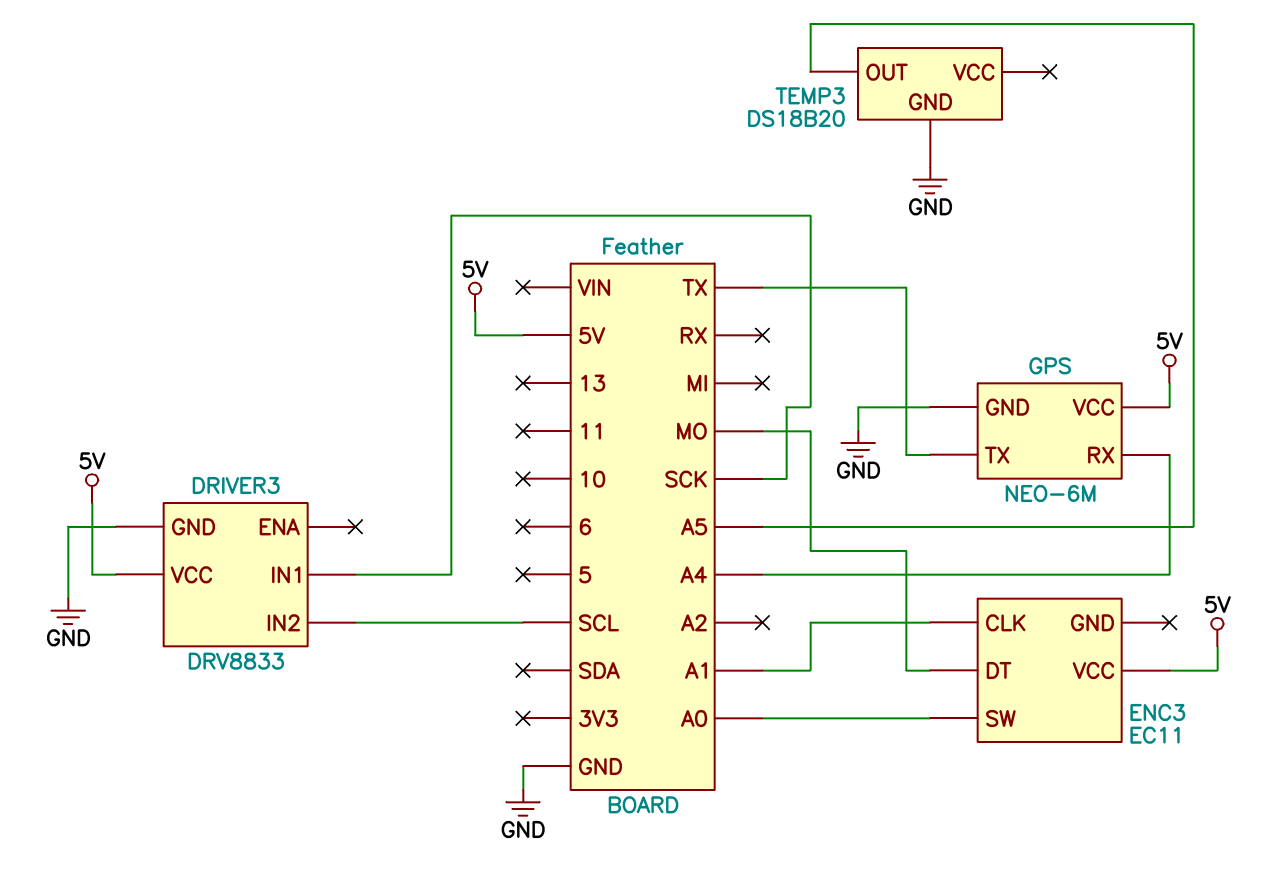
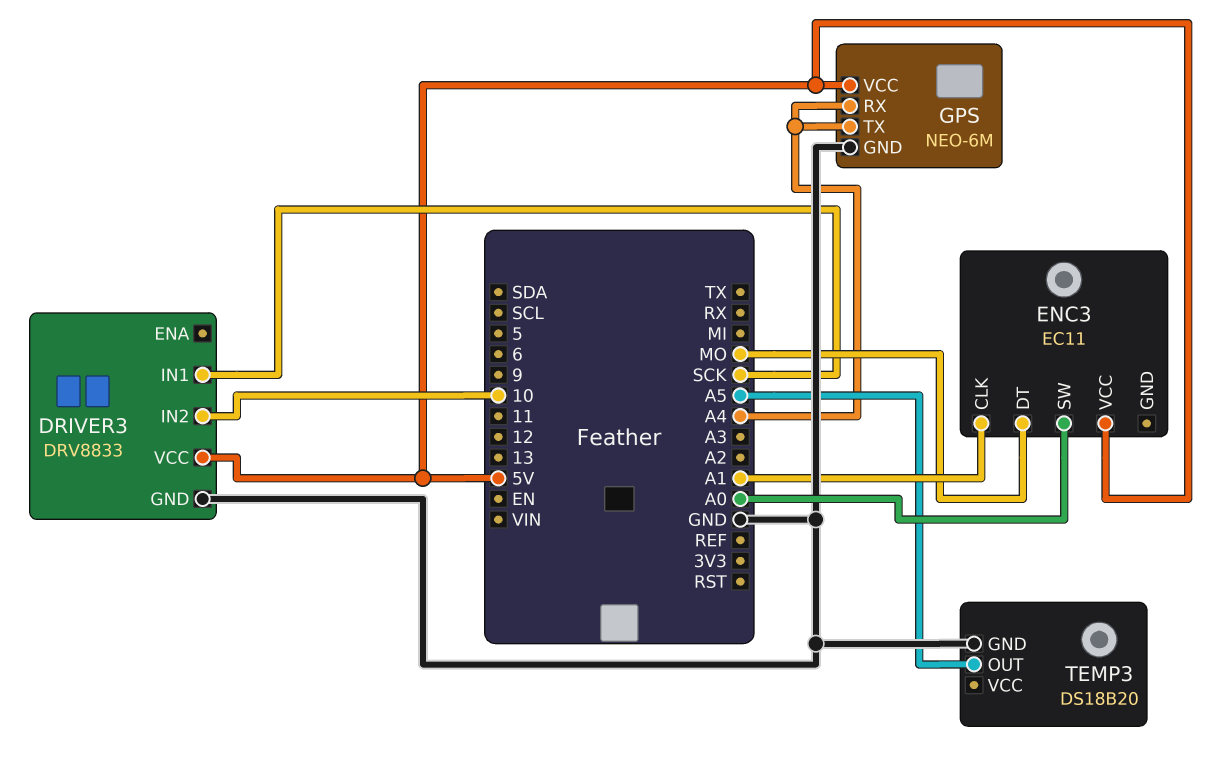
DRIVER3 pin IN2: SCL -> 10
GPS pin TX: TX -> A4

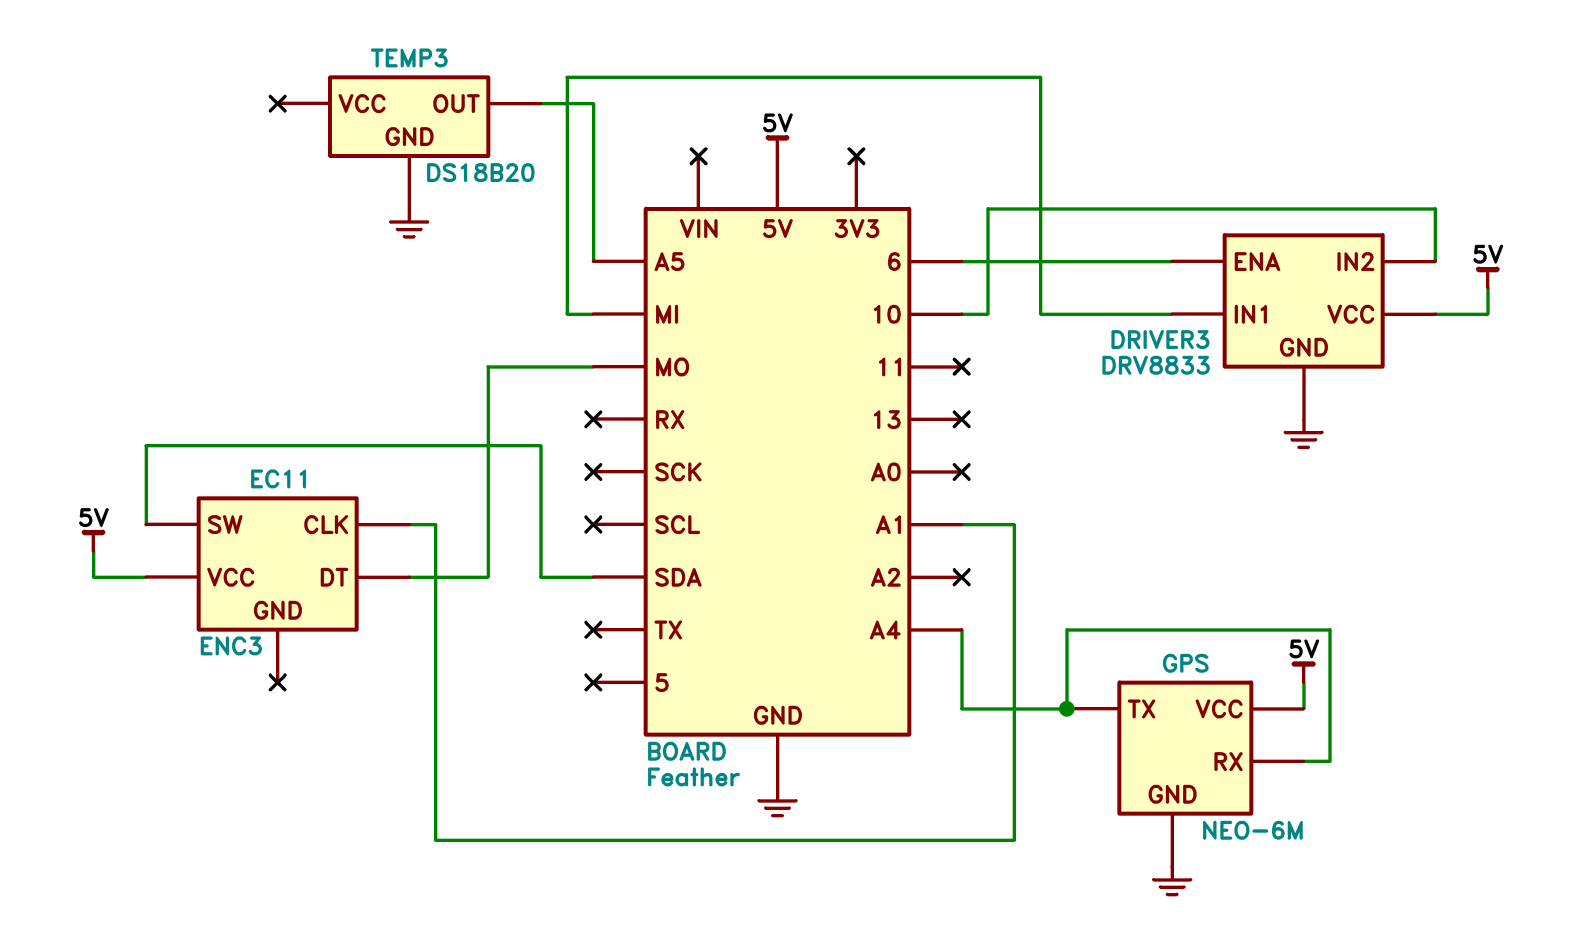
DRIVER3 pin ENA: none -> 6
DRIVER3 pin IN1: SCK -> MI
ENC3 pin SW: A0 -> SDA

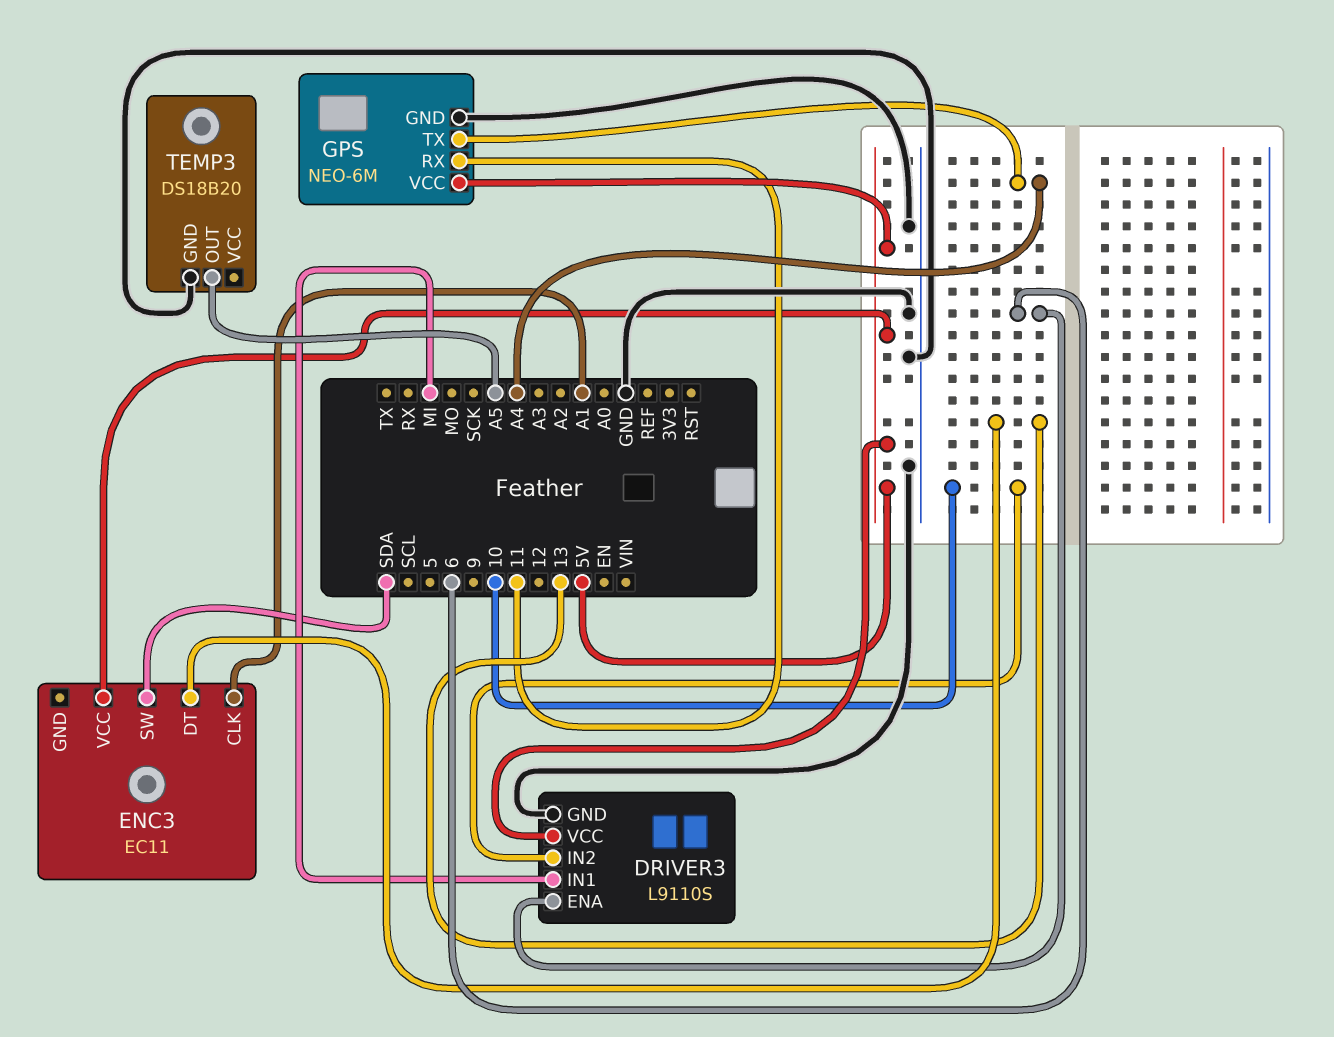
DRIVER3: DRV8833 -> L9110S
ENC3 pin DT: MO -> 13
GPS pin RX: A4 -> 11

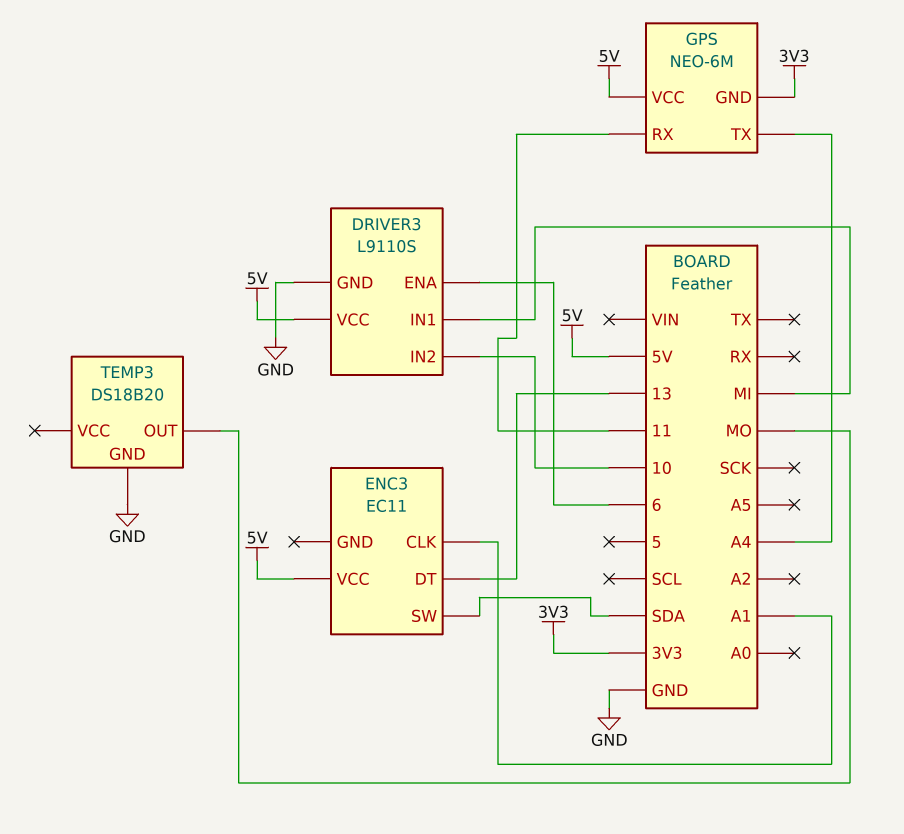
GPS pin GND: GND -> 3V3
TEMP3 pin OUT: A5 -> MO

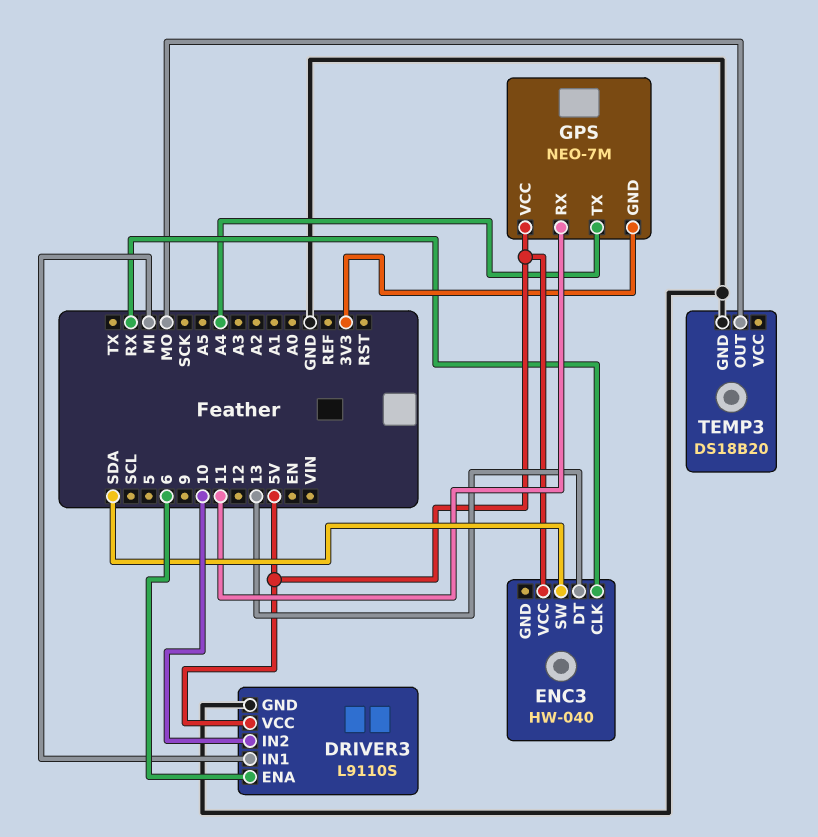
ENC3: EC11 -> HW-040
ENC3 pin CLK: A1 -> RX
GPS: NEO-6M -> NEO-7M

